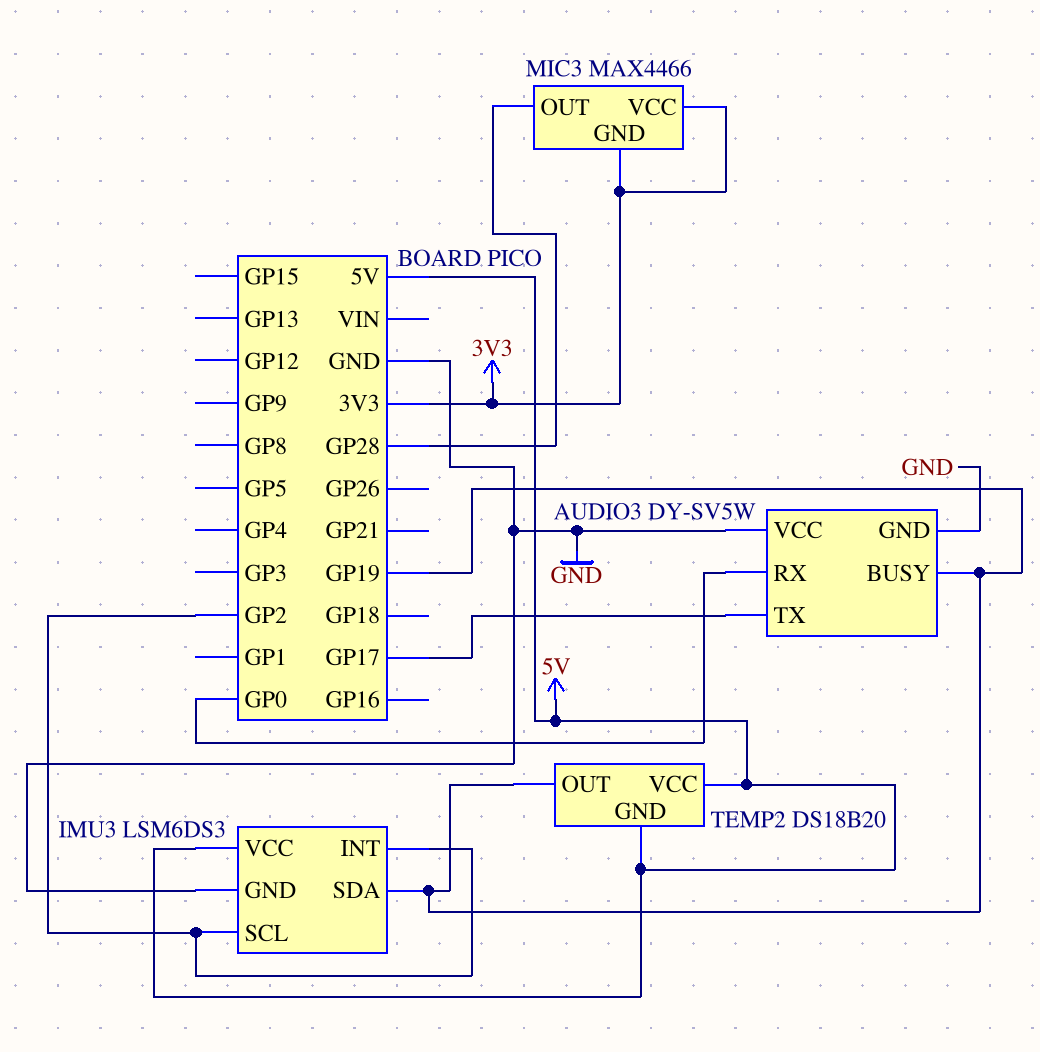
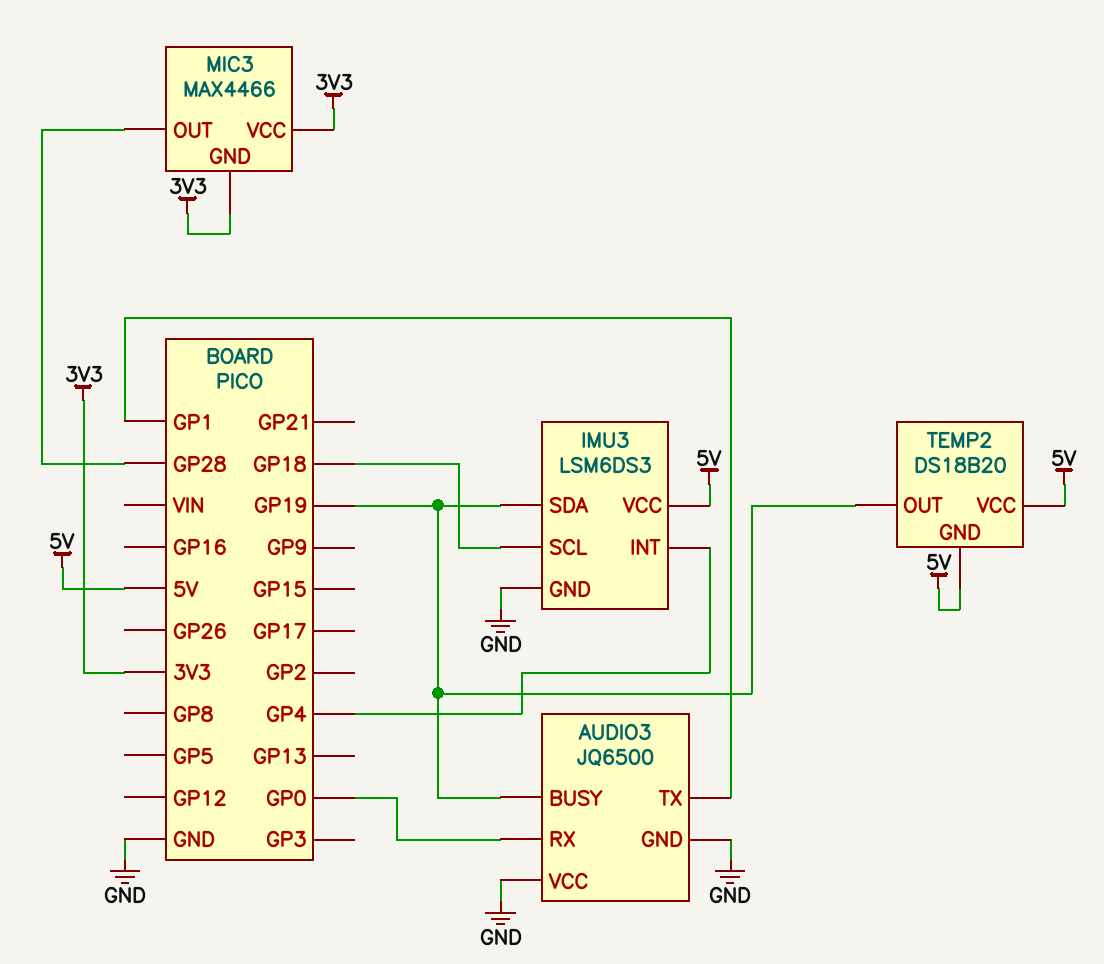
AUDIO3: DY-SV5W -> JQ6500
AUDIO3 pin TX: GP17 -> GP1
IMU3 pin INT: GP2 -> GP4
IMU3 pin SCL: GP2 -> GP18

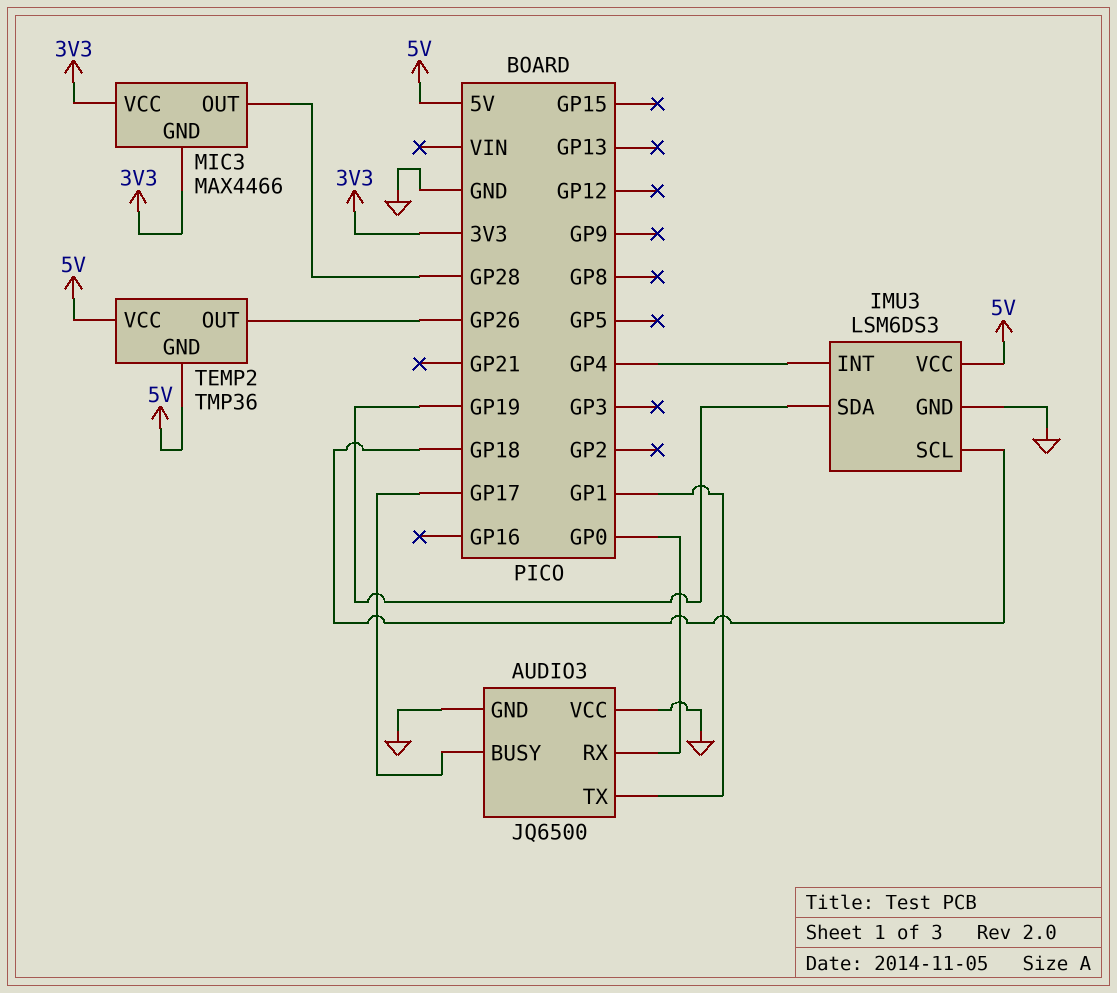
AUDIO3 pin BUSY: GP19 -> GP17
TEMP2: DS18B20 -> TMP36
TEMP2 pin OUT: GP19 -> GP26

